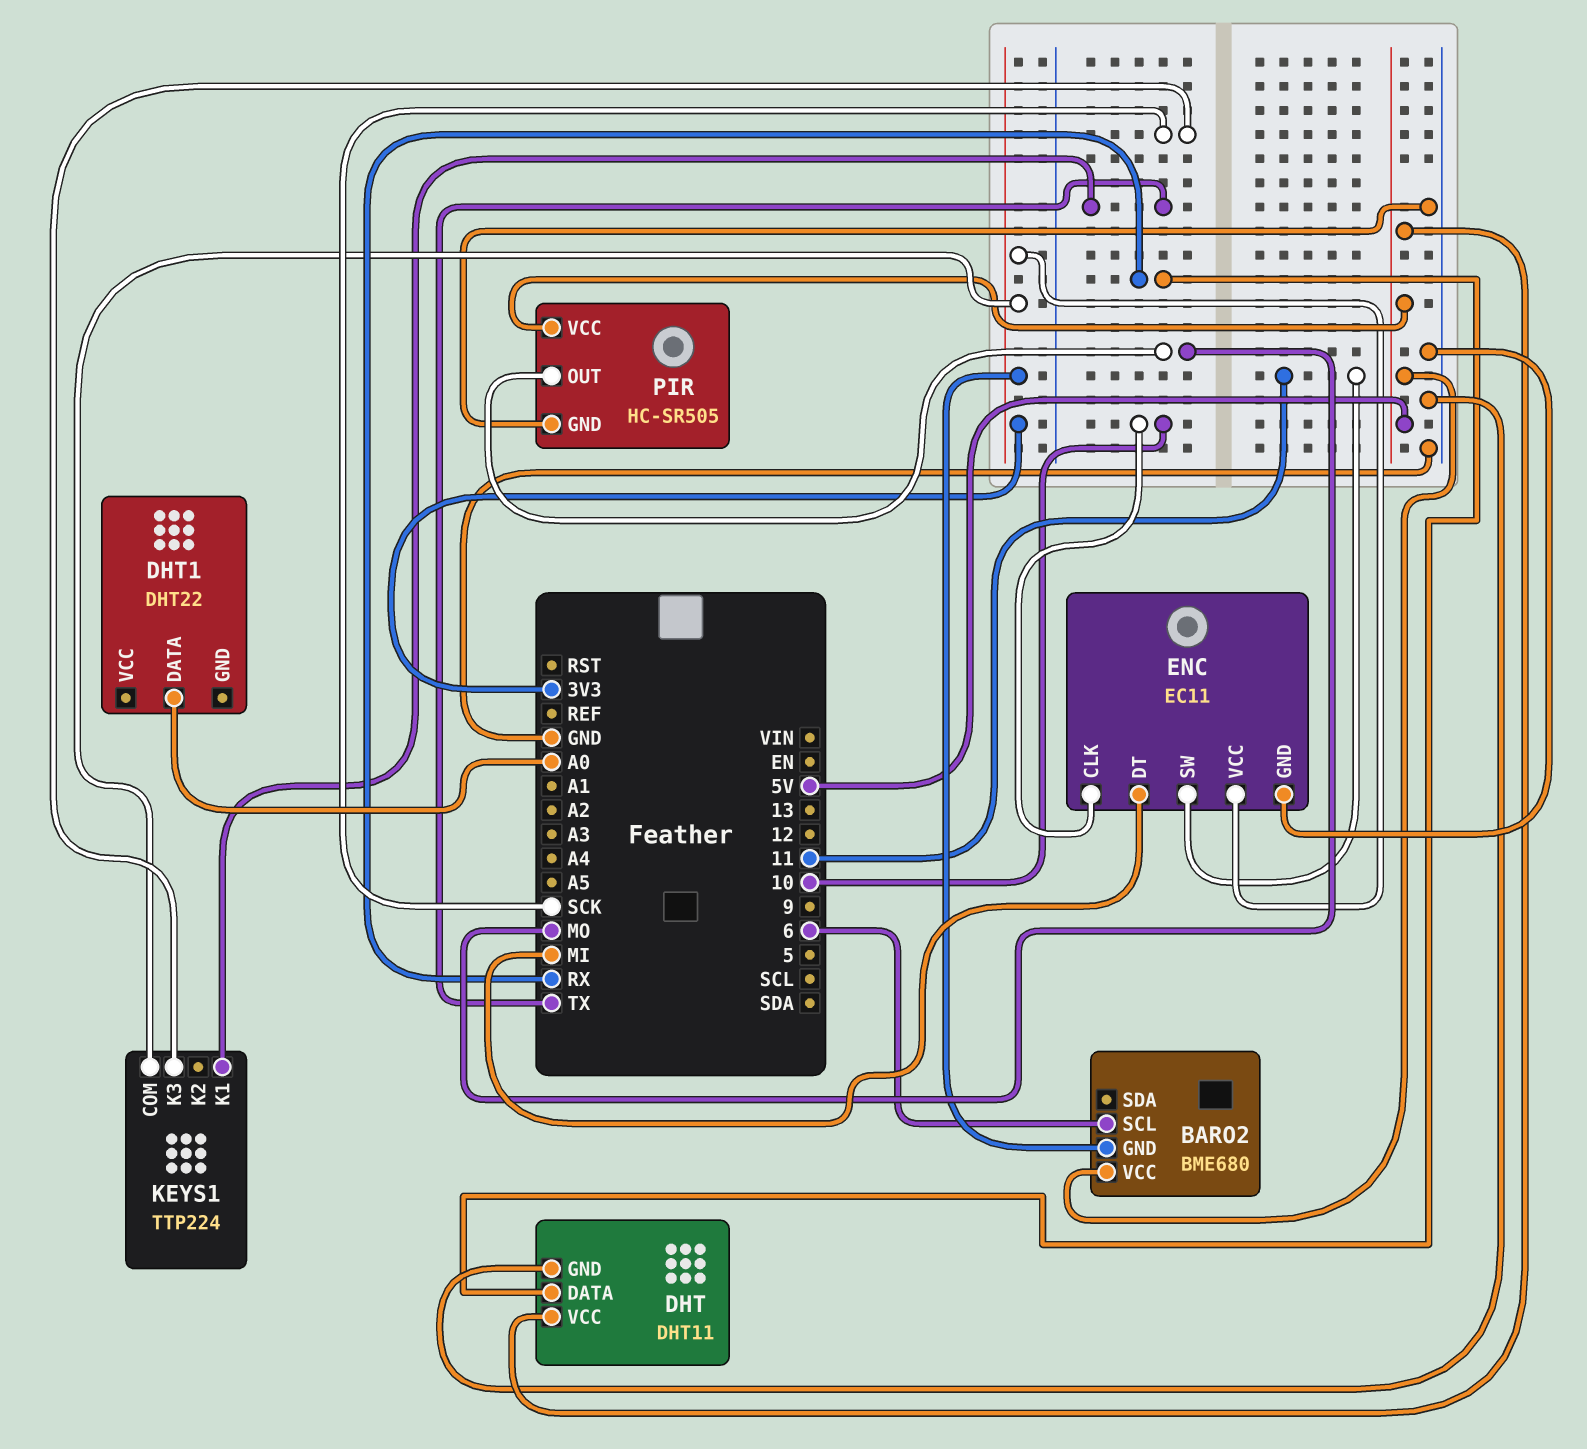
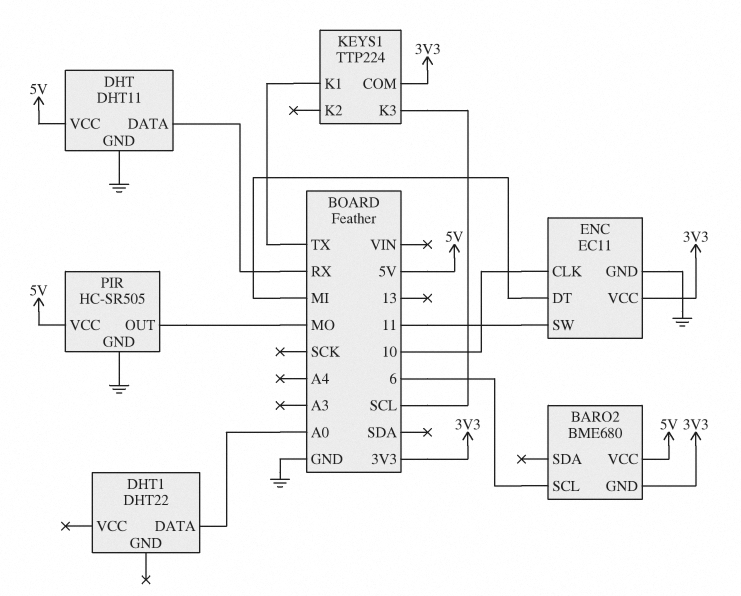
KEYS1 pin K3: SCK -> SCL

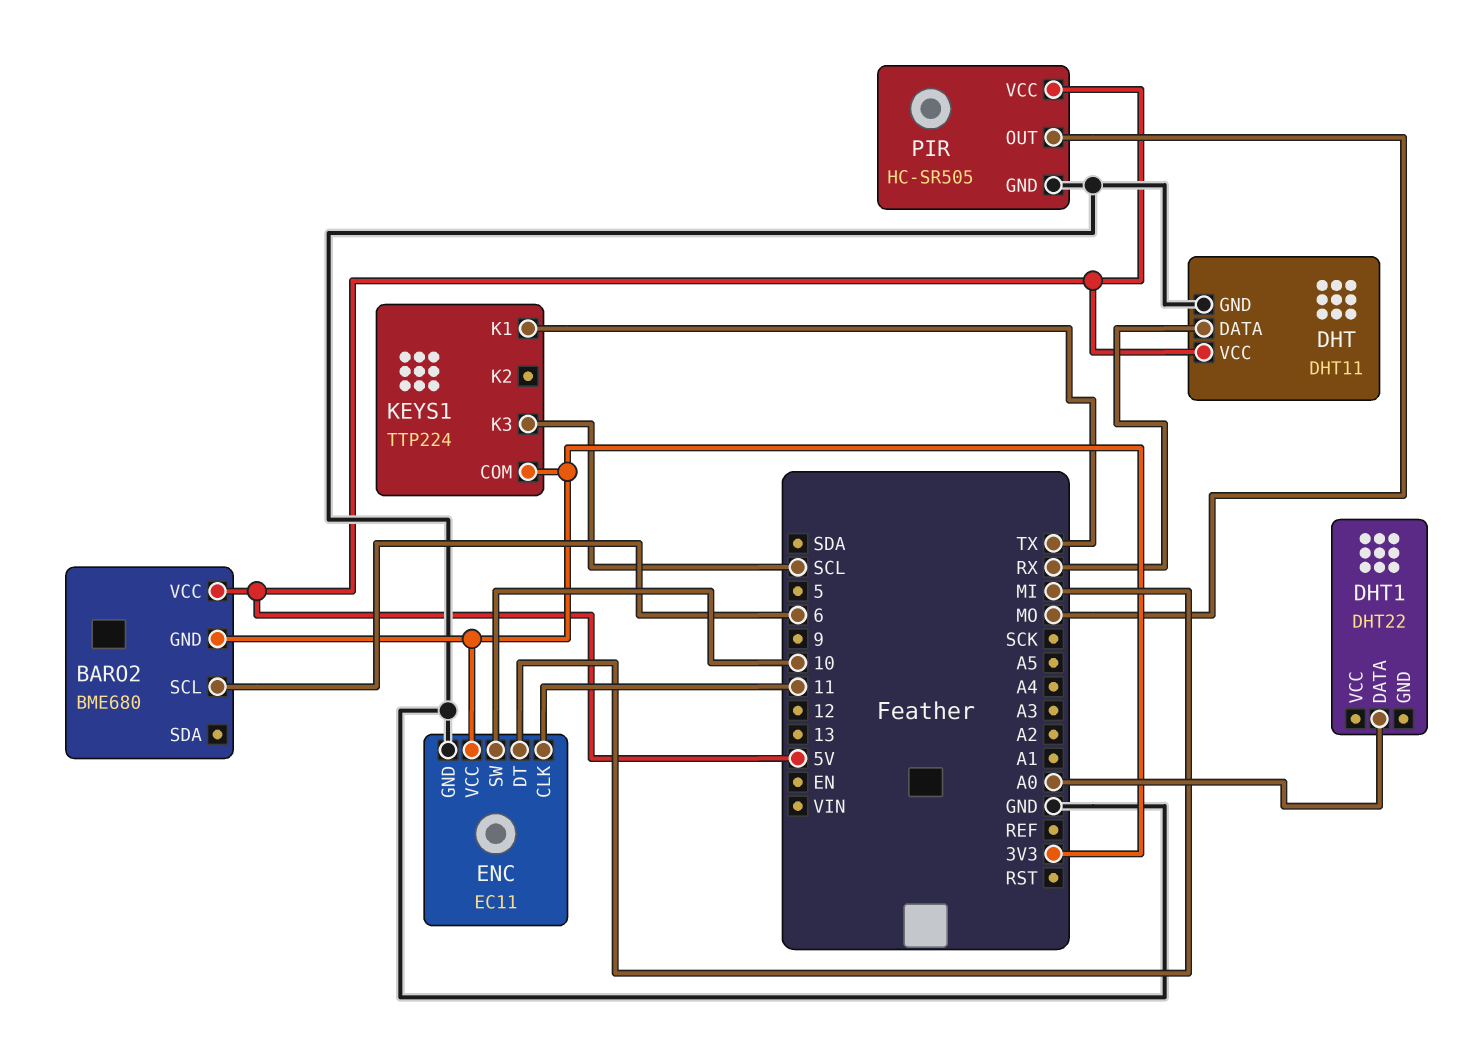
ENC pin CLK: 10 -> 11
ENC pin SW: 11 -> 10

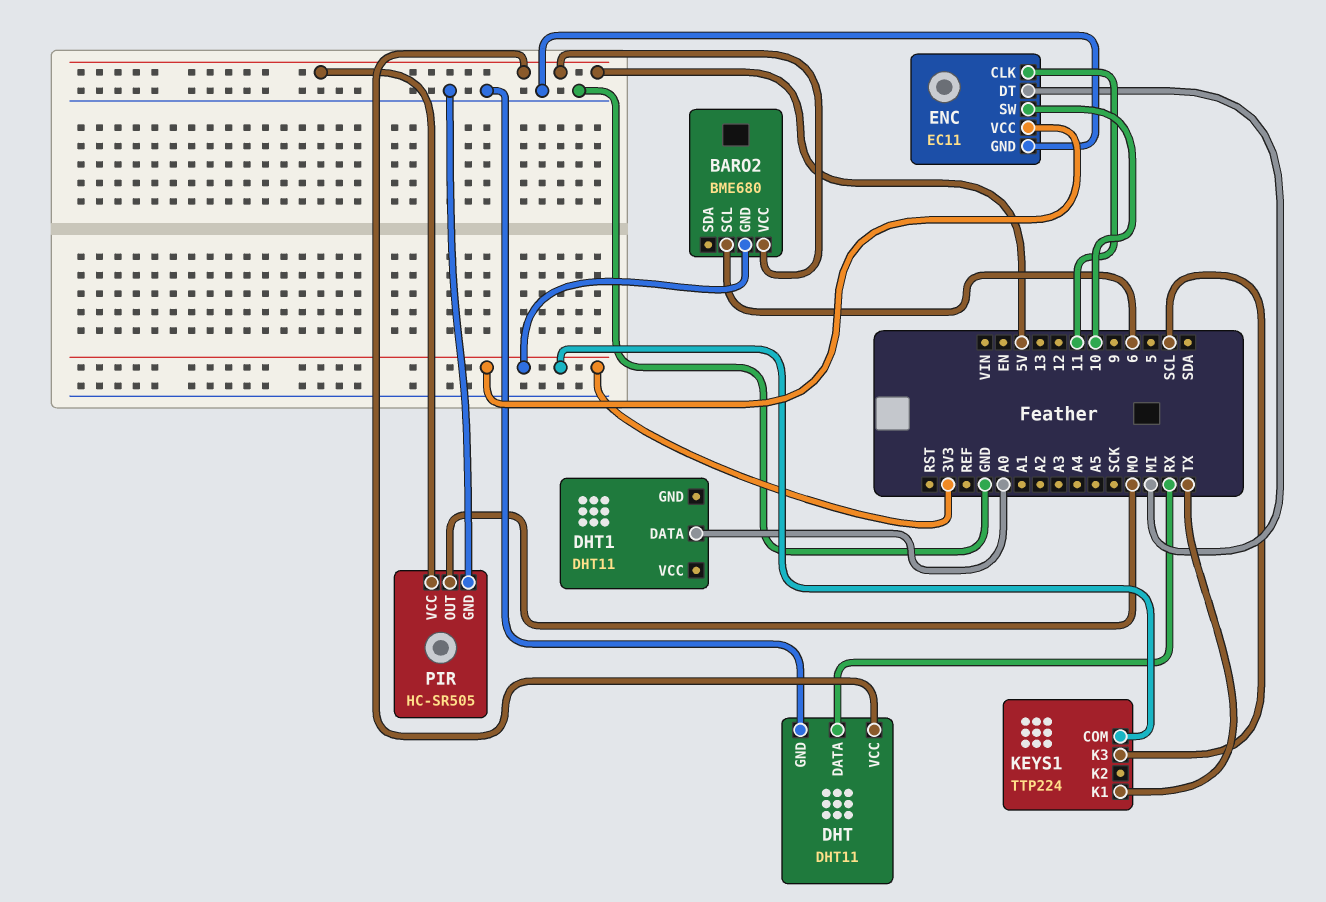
DHT1: DHT22 -> DHT11

